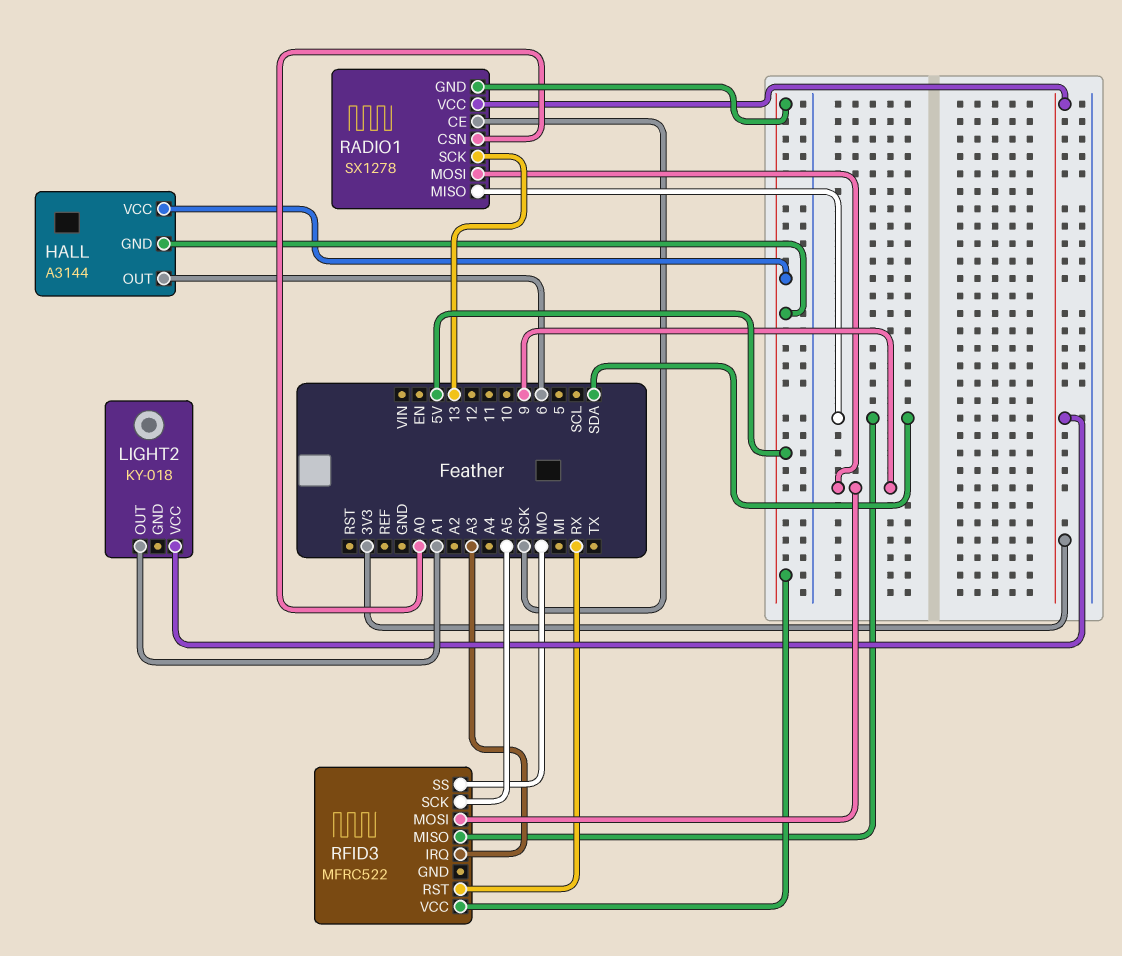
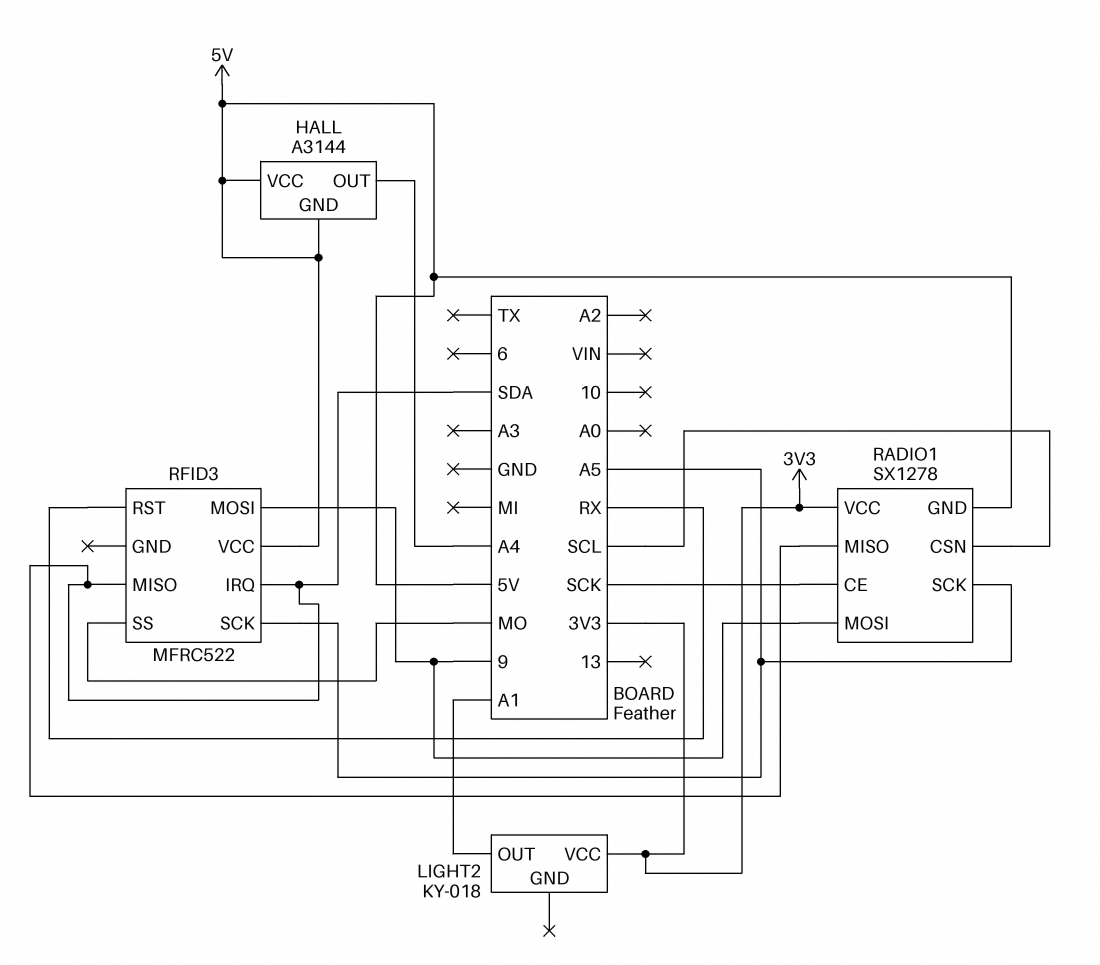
HALL pin OUT: 6 -> A4
RADIO1 pin CSN: A0 -> SCL
RADIO1 pin SCK: 13 -> A5
RFID3 pin IRQ: A3 -> SDA

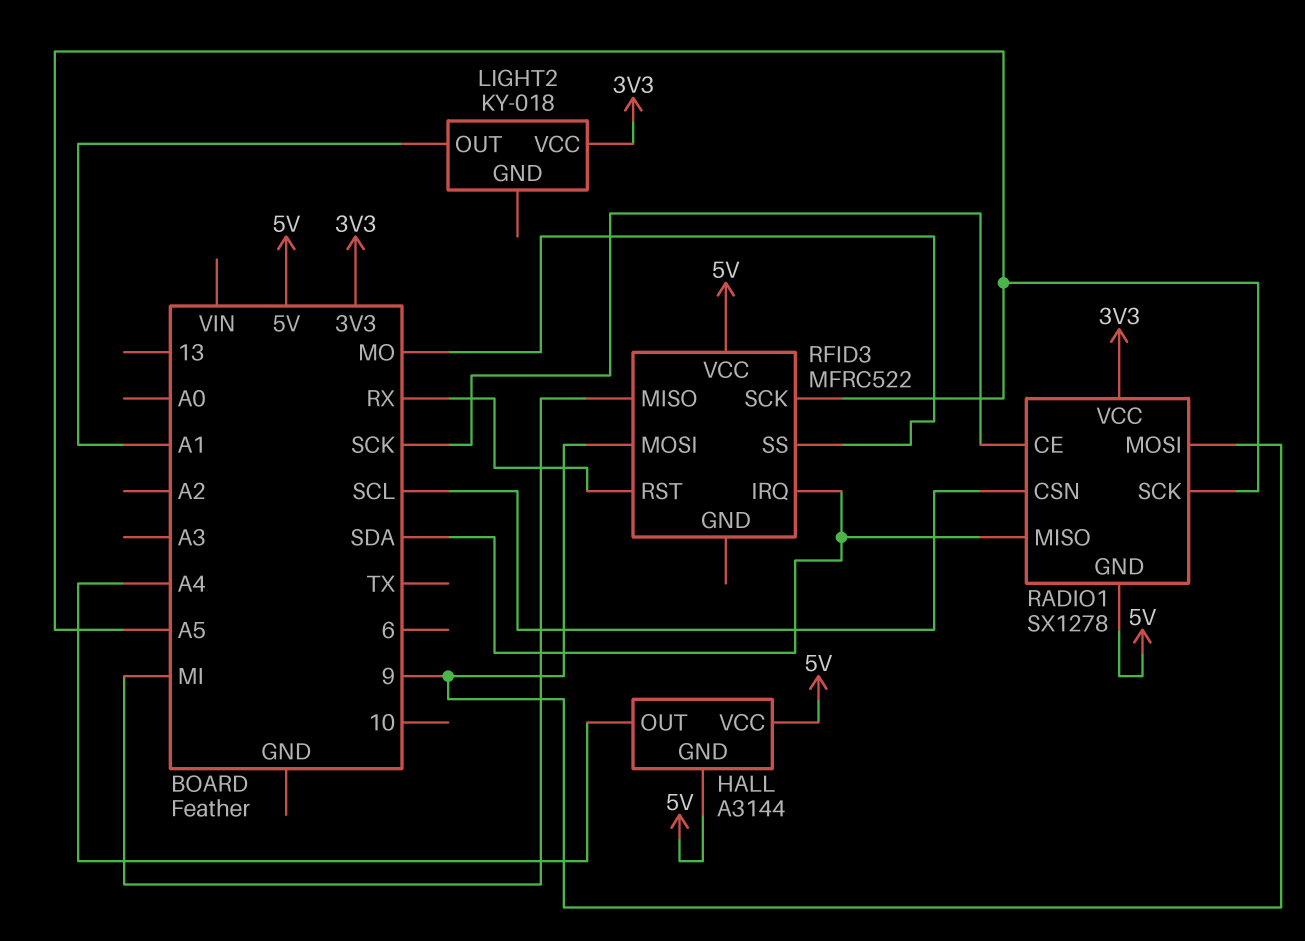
RFID3 pin MISO: SDA -> MI

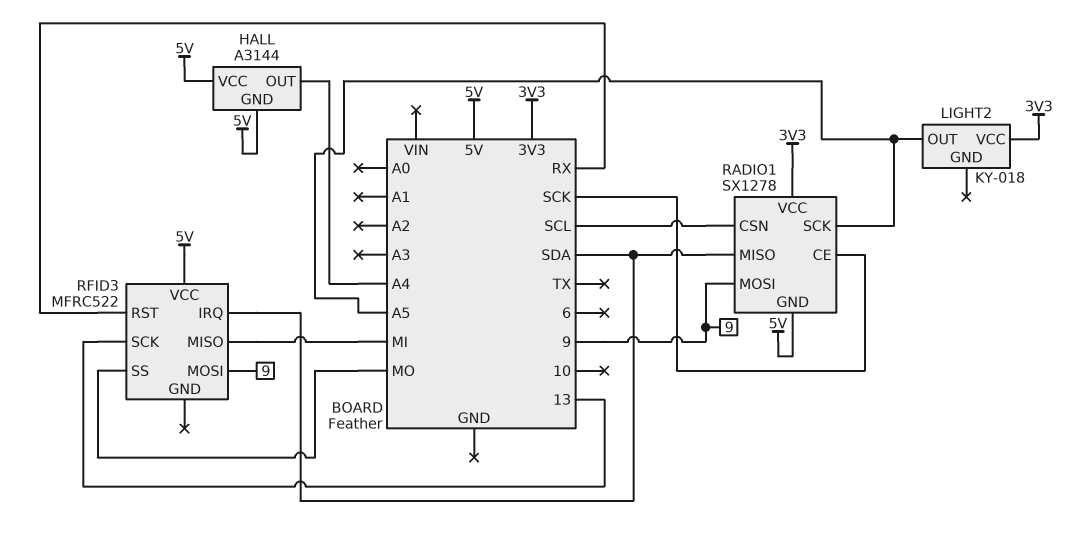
LIGHT2 pin OUT: A1 -> A5
RFID3 pin SCK: A5 -> 13

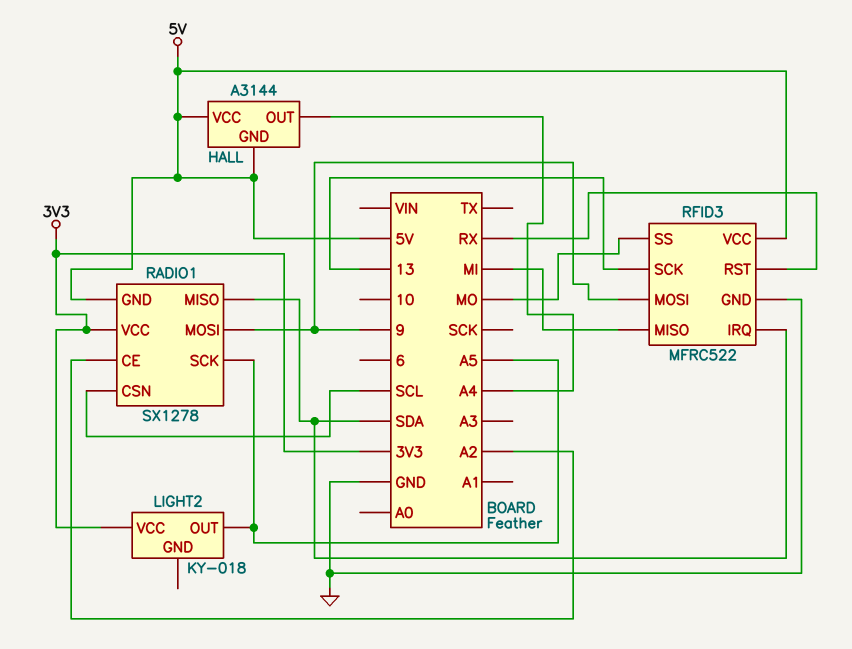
RADIO1 pin CE: SCK -> A2
RFID3 pin GND: none -> GND

